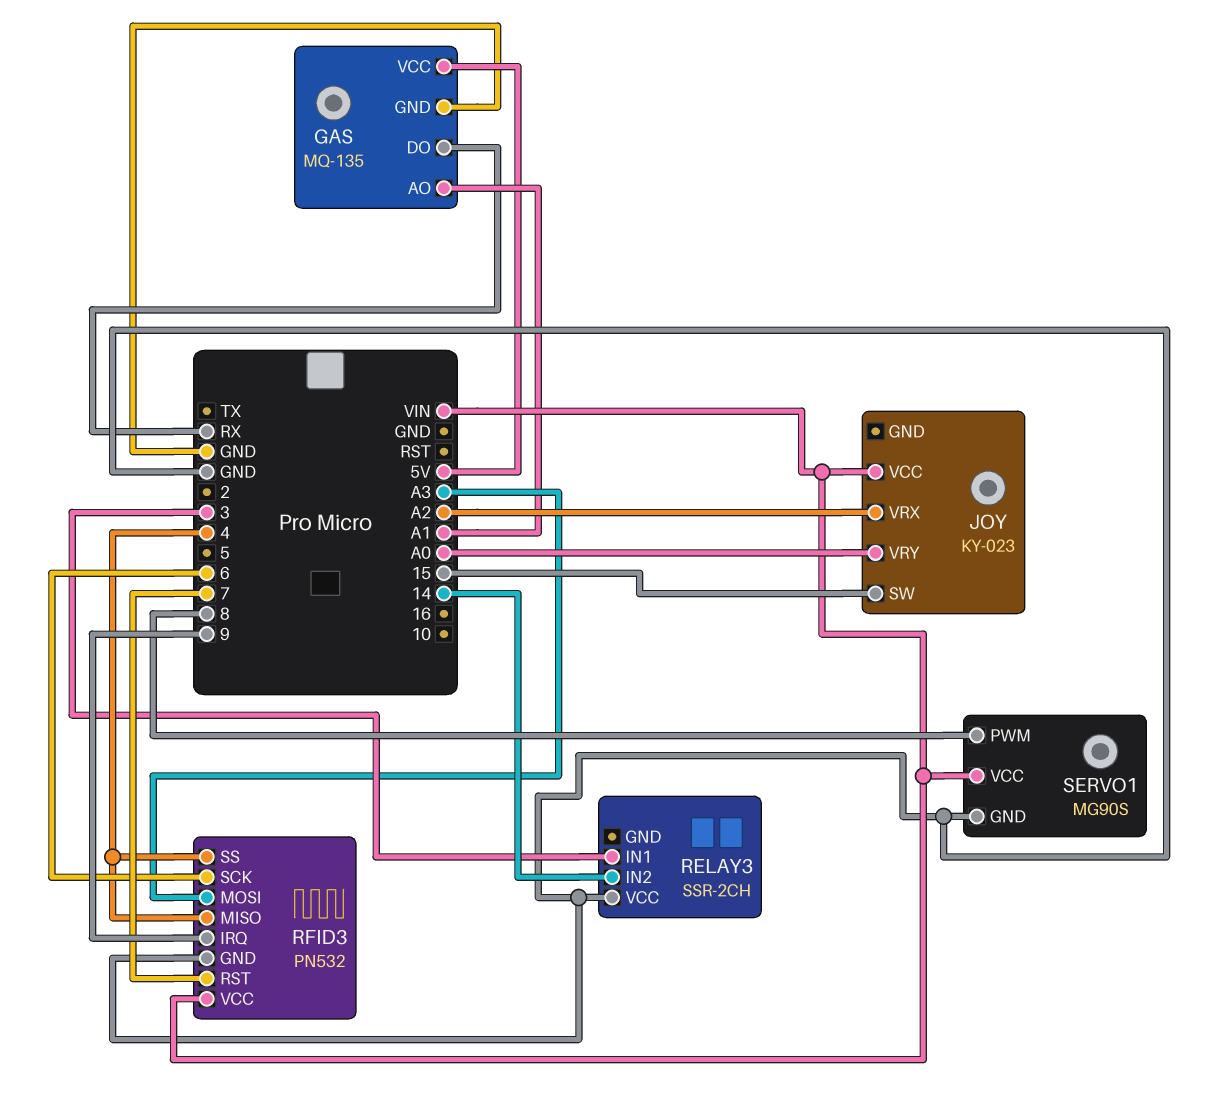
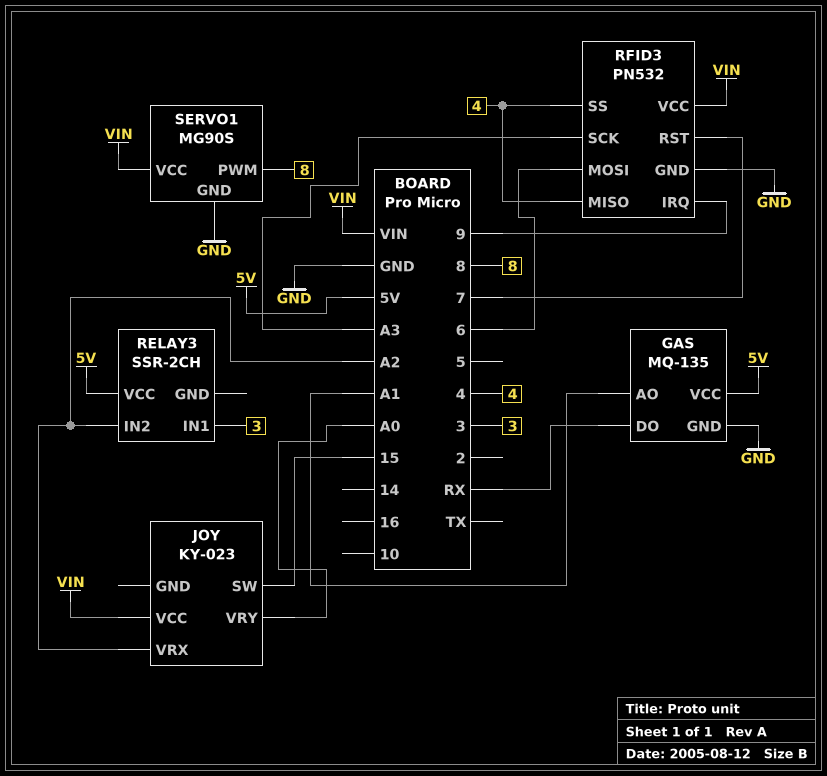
RELAY3 pin IN2: 14 -> A2
RELAY3 pin VCC: GND -> 5V
RFID3 pin MOSI: A3 -> 6
RFID3 pin SCK: 6 -> A3

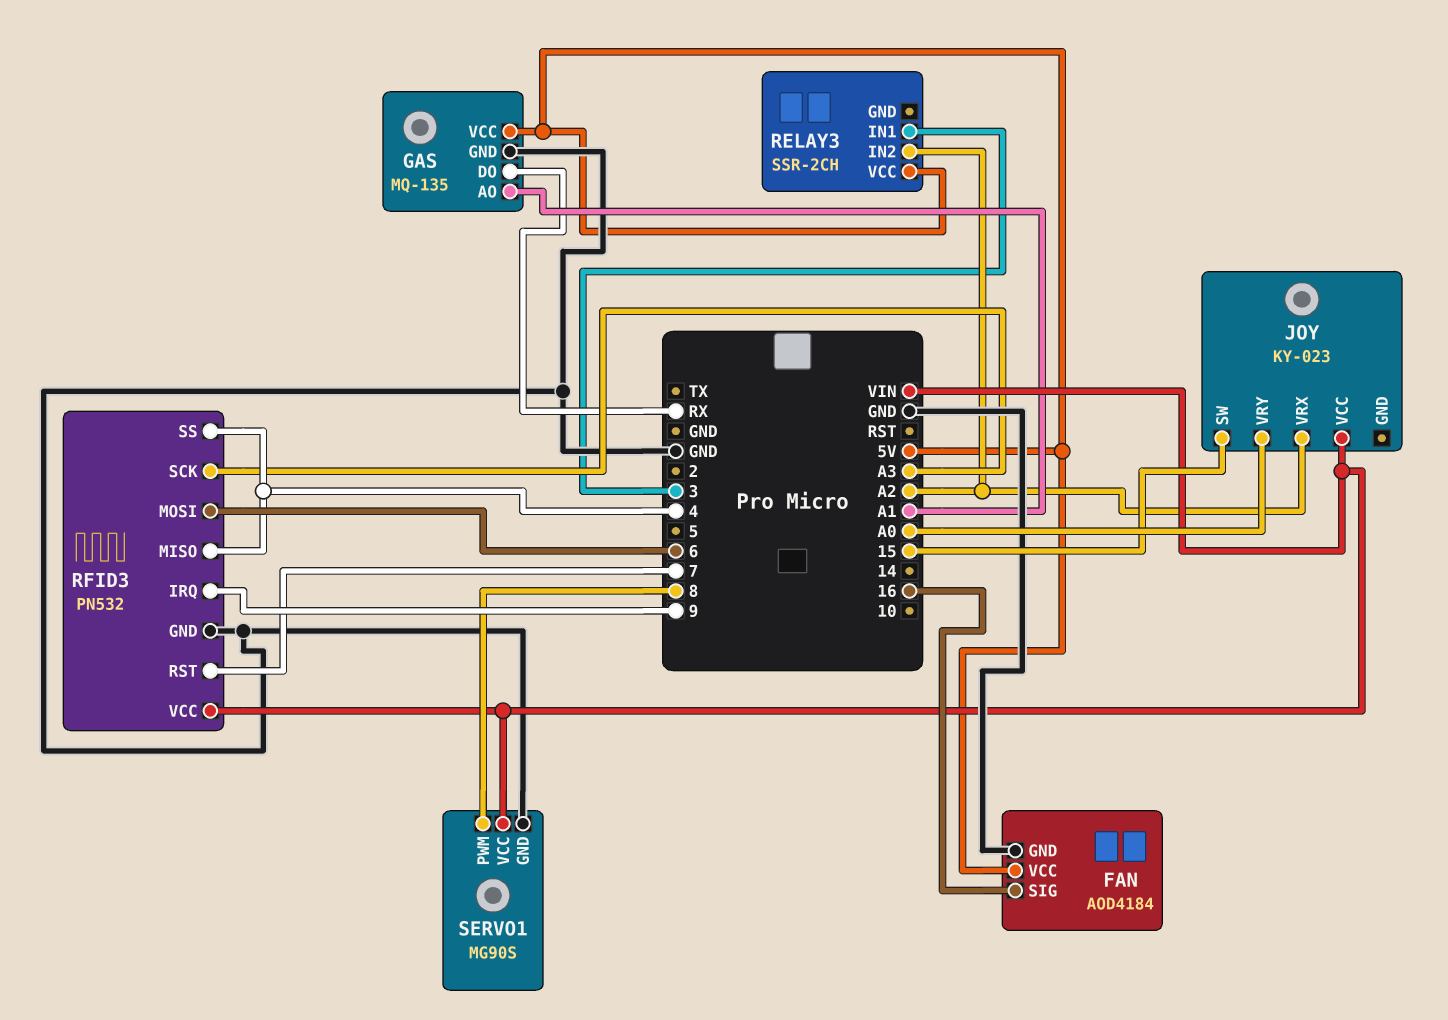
FAN: none -> AOD4184
FAN pin GND: none -> GND
FAN pin SIG: none -> 16
FAN pin VCC: none -> 5V

